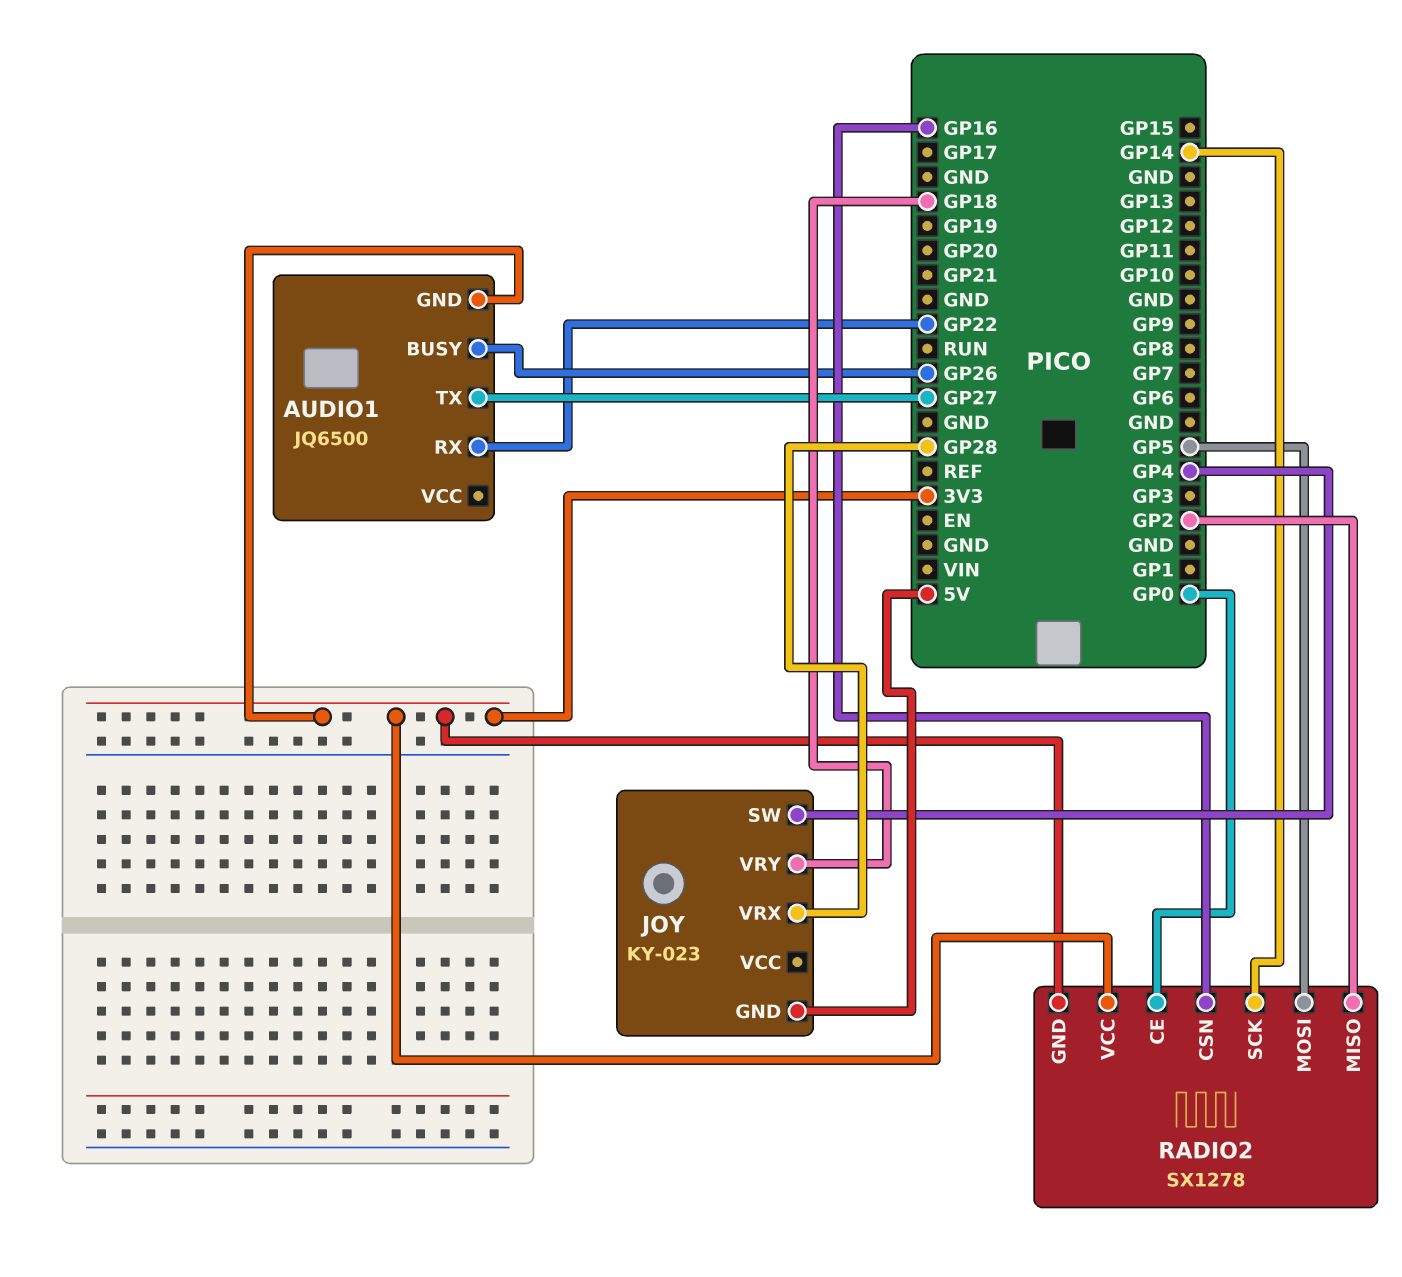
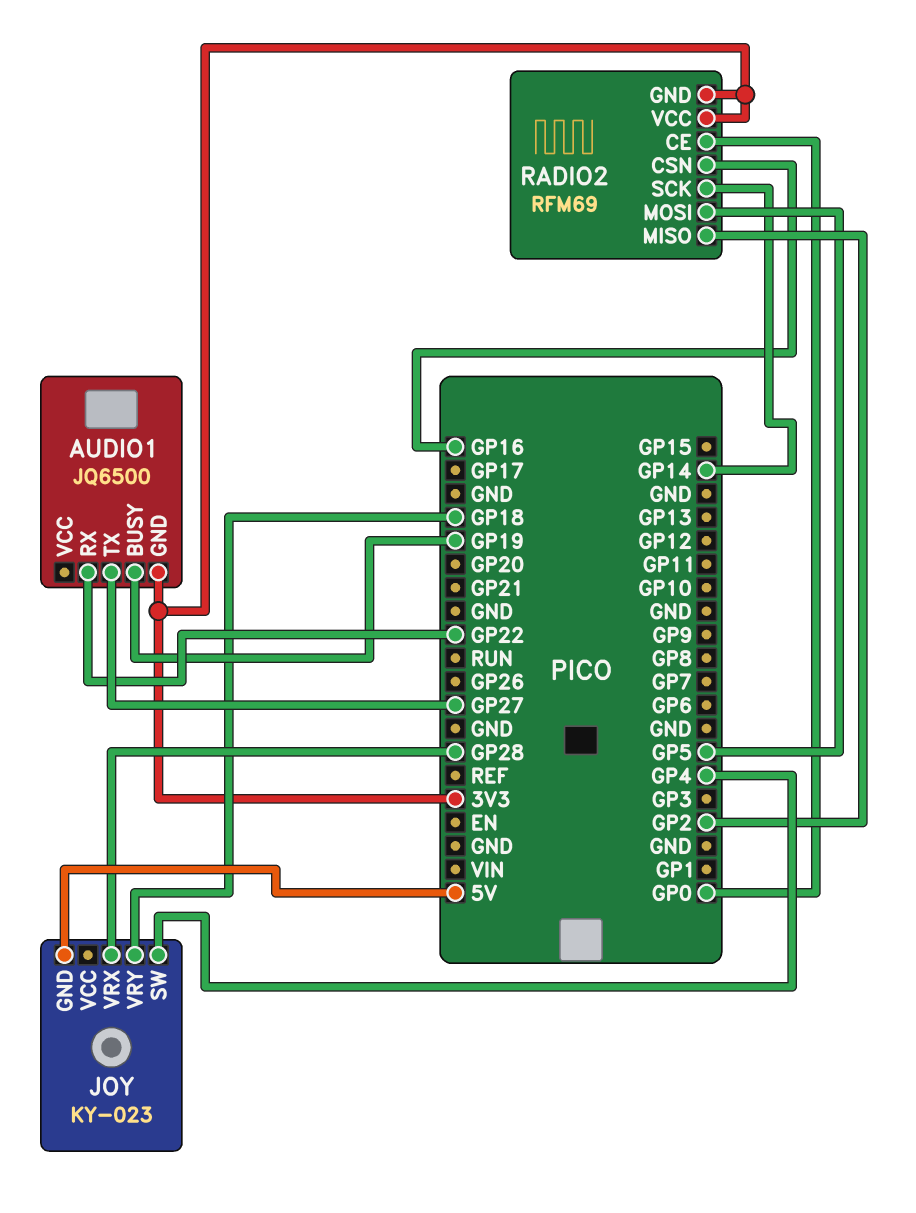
AUDIO1 pin BUSY: GP26 -> GP19
RADIO2: SX1278 -> RFM69

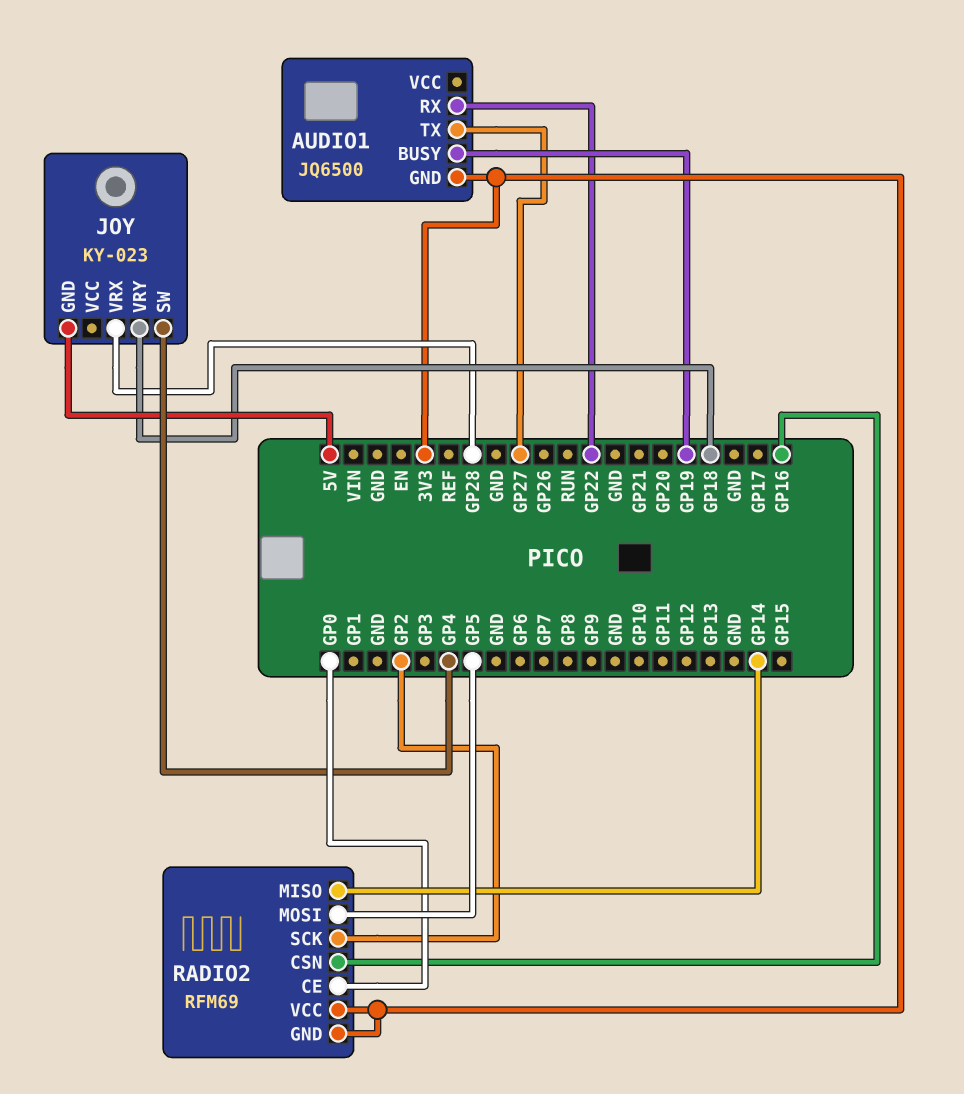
RADIO2 pin MISO: GP2 -> GP14
RADIO2 pin SCK: GP14 -> GP2

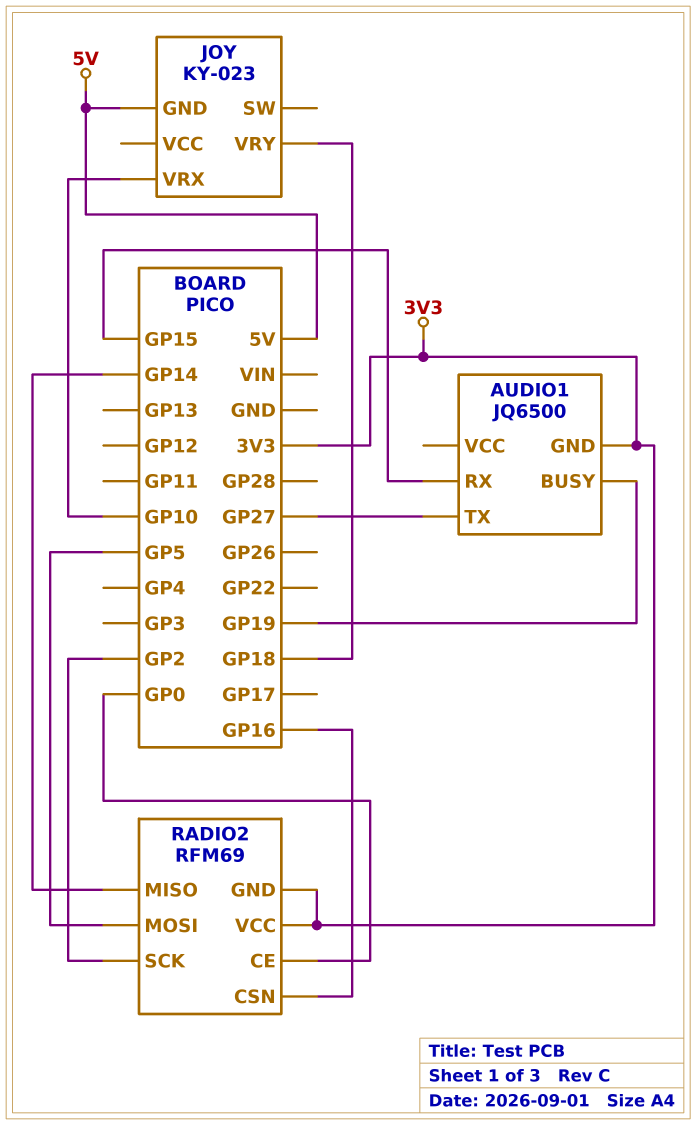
AUDIO1 pin RX: GP22 -> GP15
JOY pin SW: GP4 -> none
JOY pin VRX: GP28 -> GP10

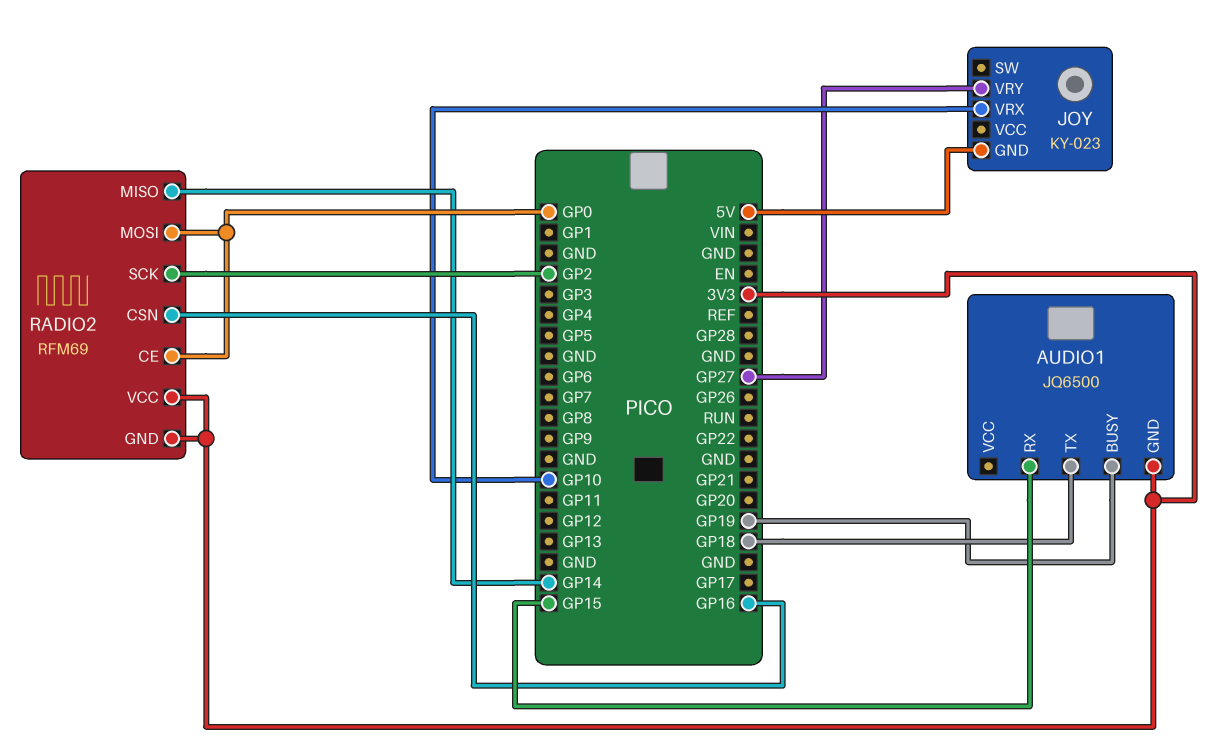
AUDIO1 pin TX: GP27 -> GP18
JOY pin VRY: GP18 -> GP27
RADIO2 pin MOSI: GP5 -> GP0

